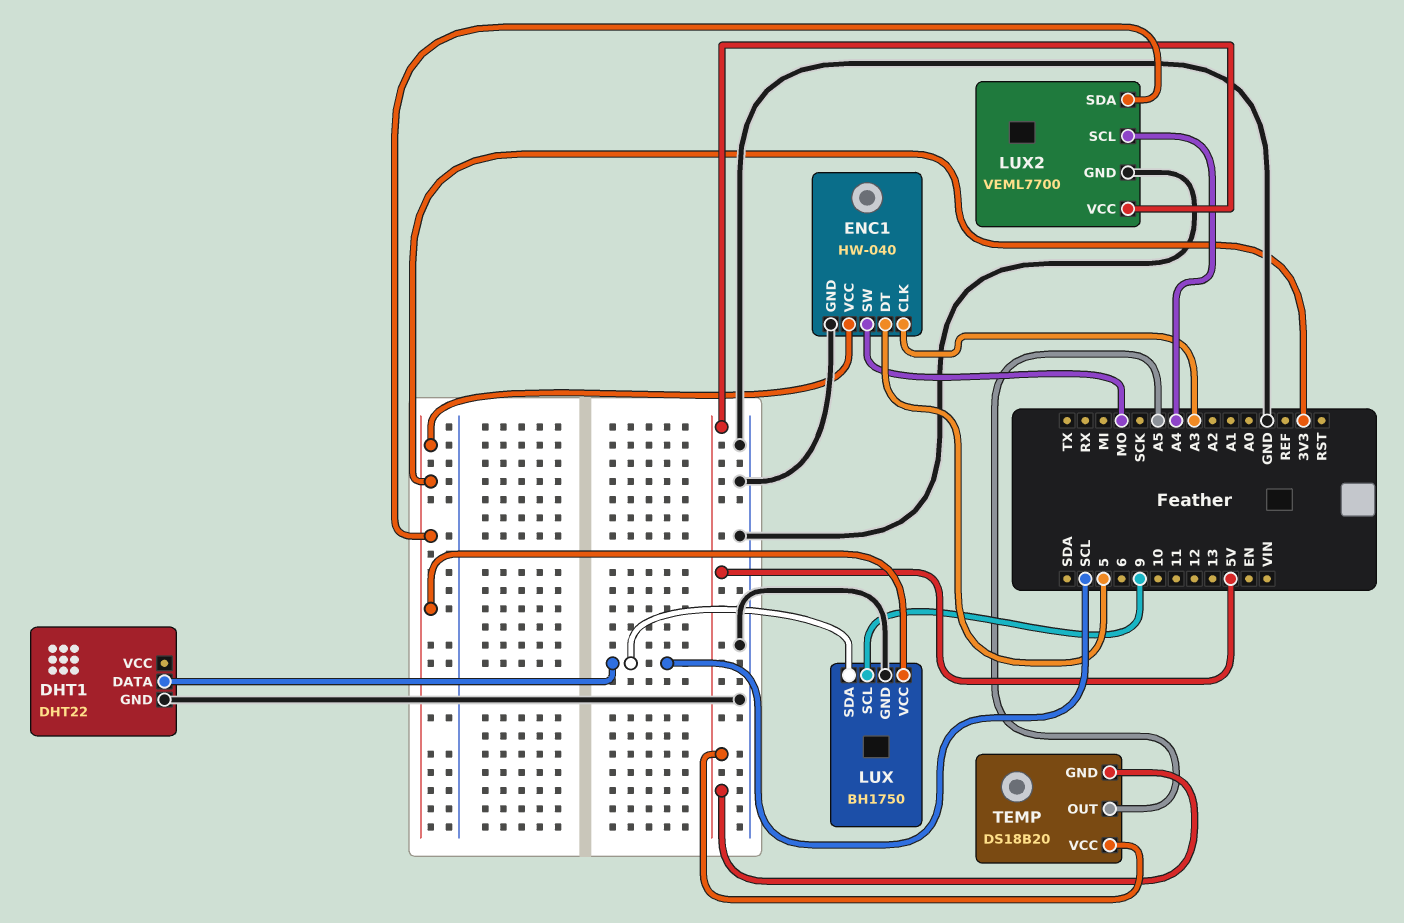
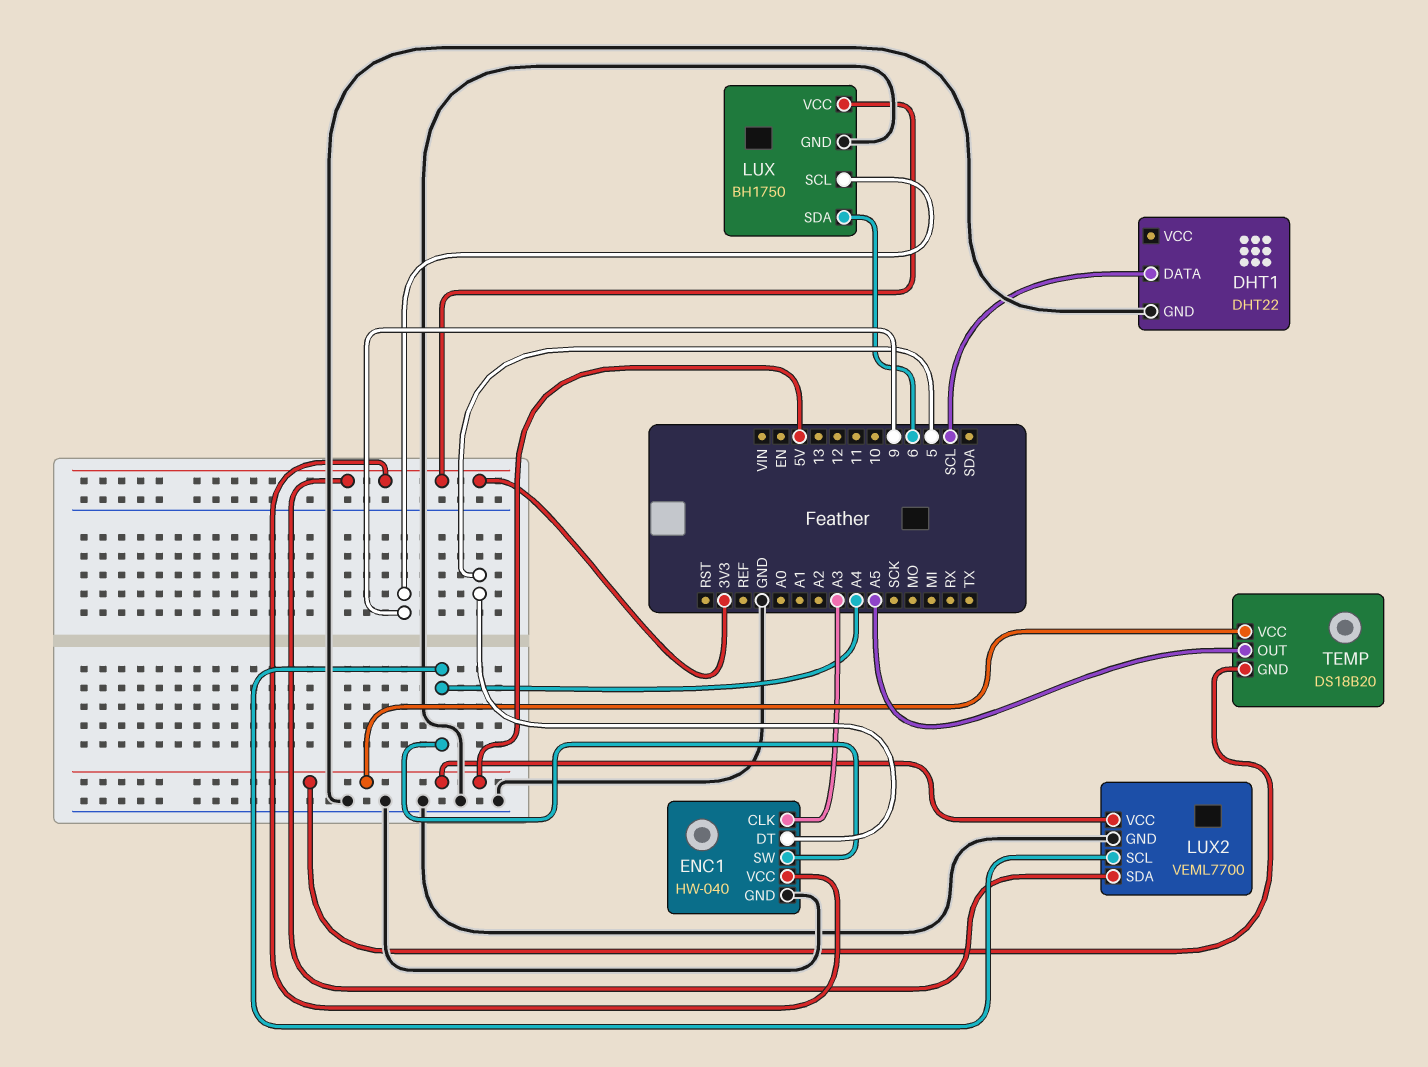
ENC1 pin SW: MO -> A4
LUX pin SDA: SCL -> 6

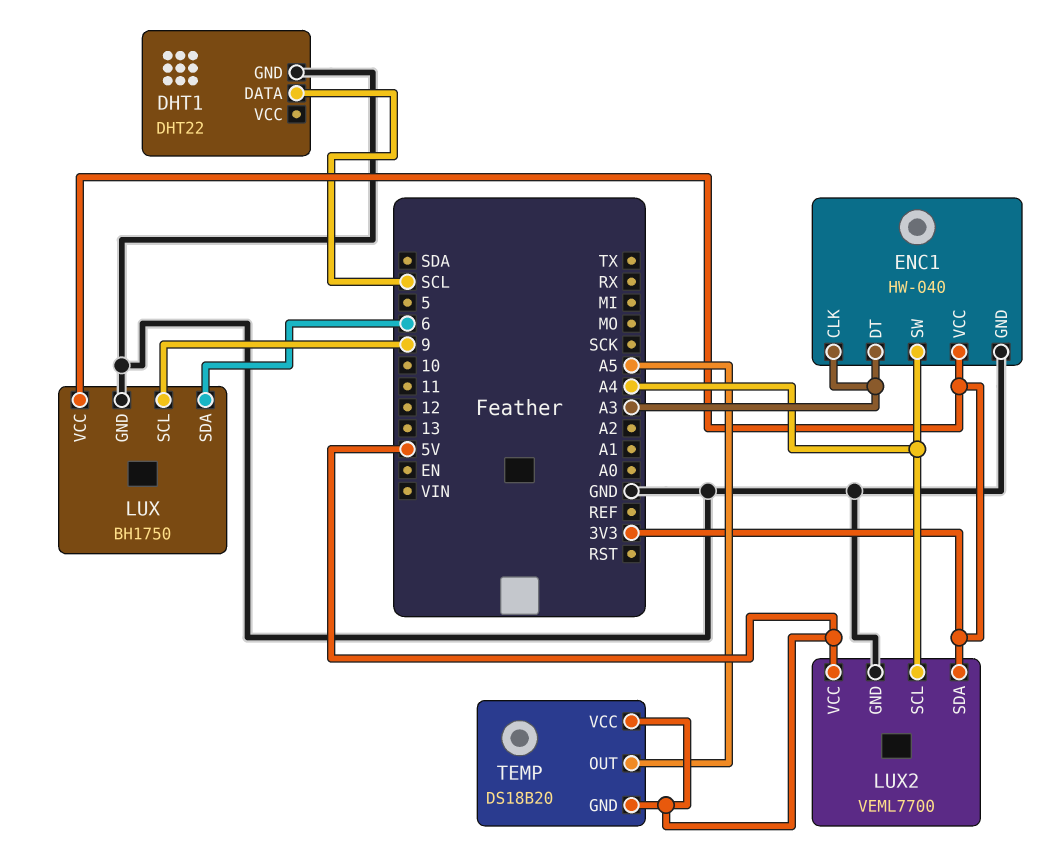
ENC1 pin DT: 5 -> A3

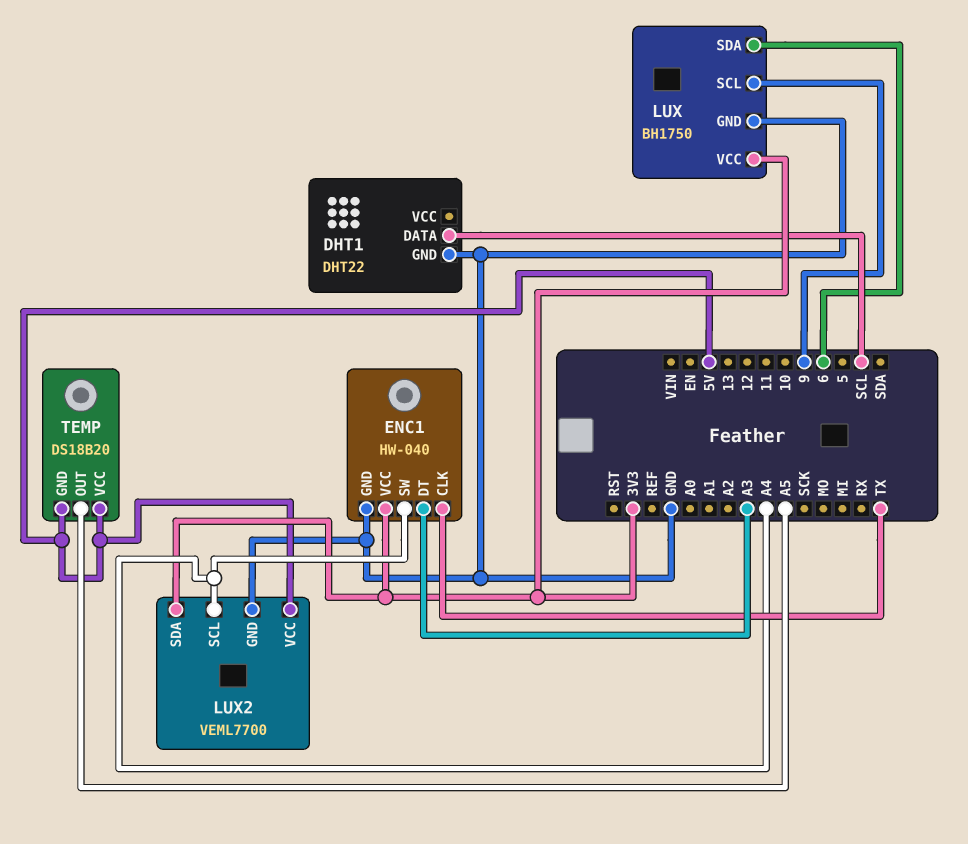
ENC1 pin CLK: A3 -> TX

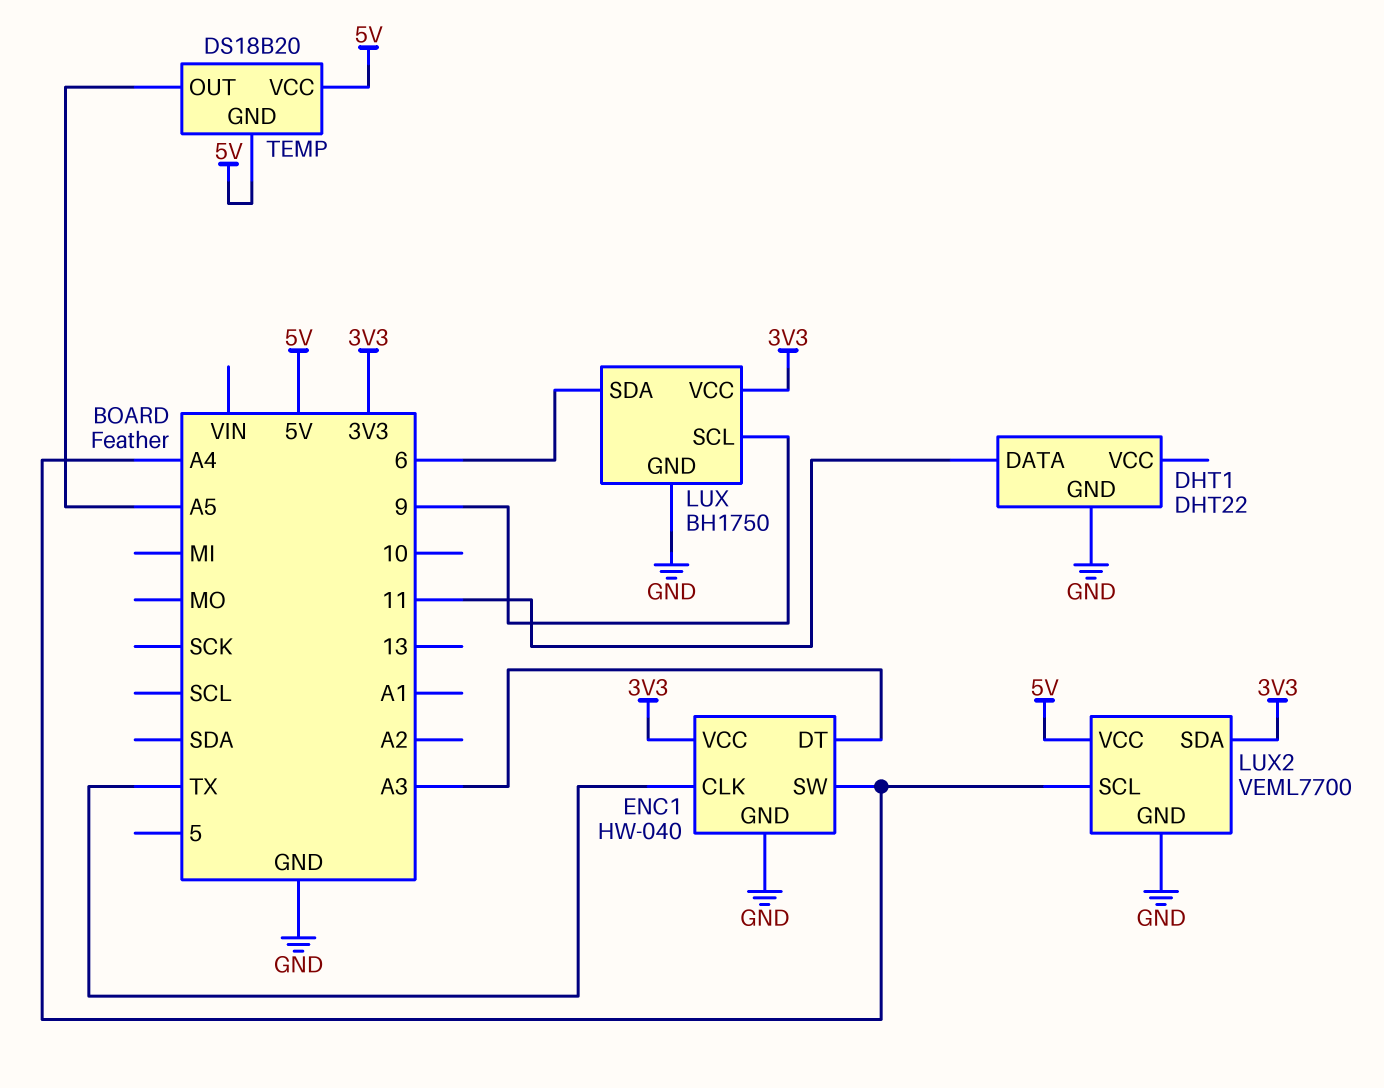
DHT1 pin DATA: SCL -> 11

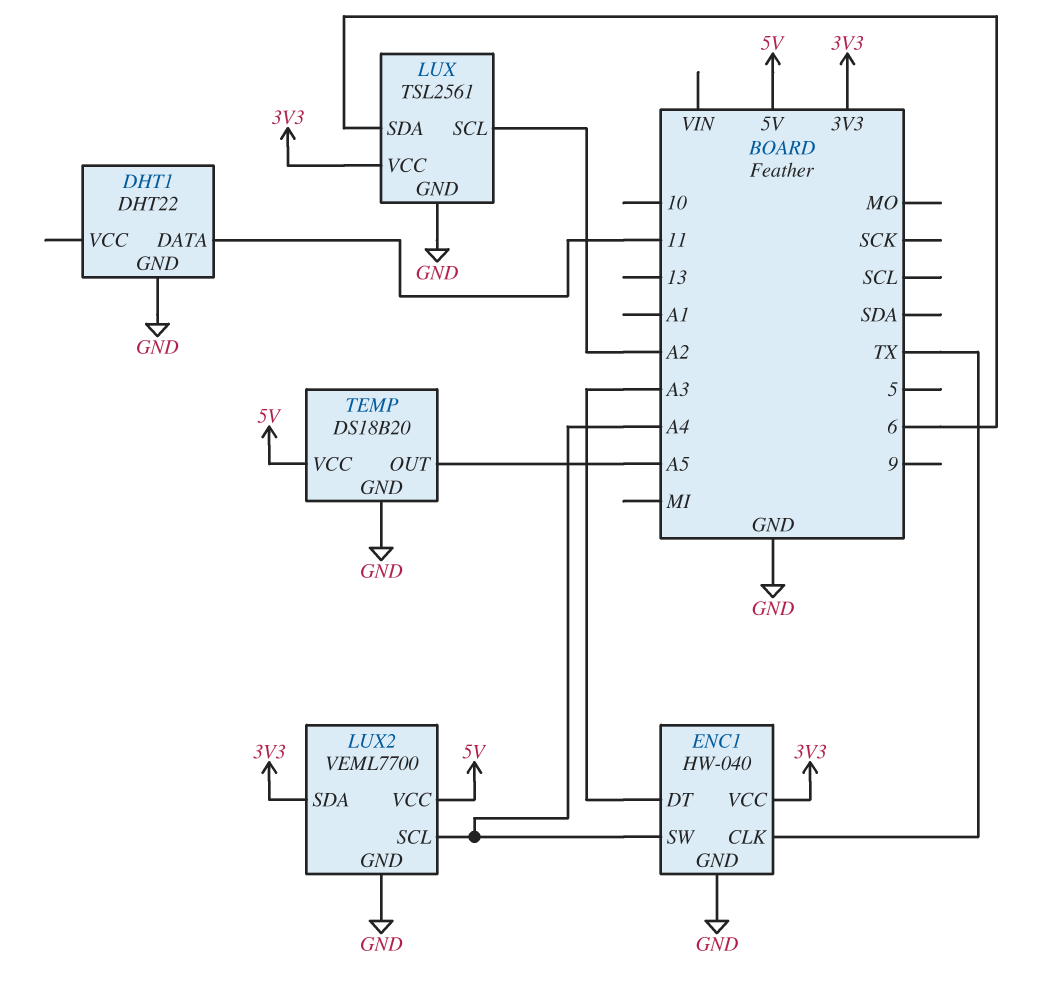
LUX: BH1750 -> TSL2561
LUX pin SCL: 9 -> A2
TEMP pin GND: 5V -> GND

